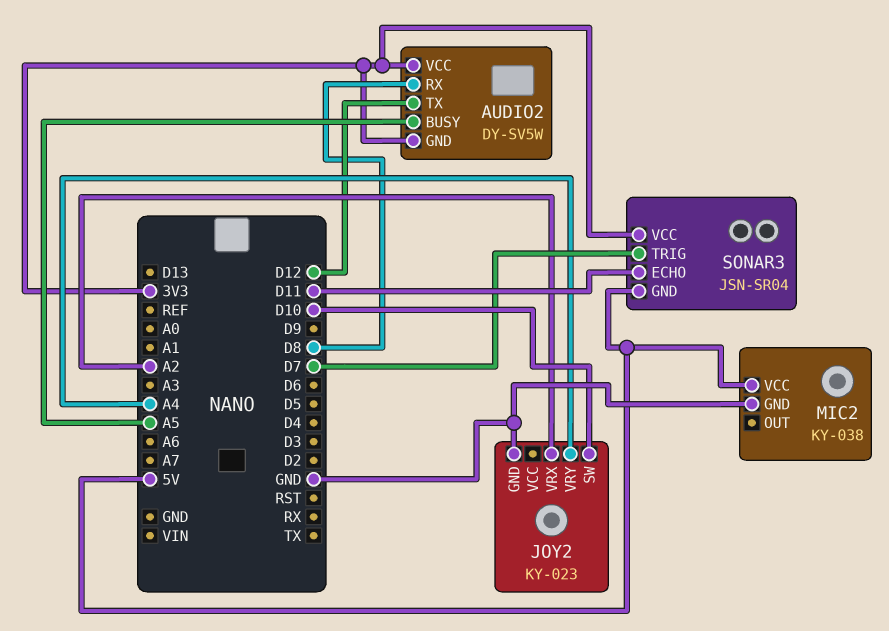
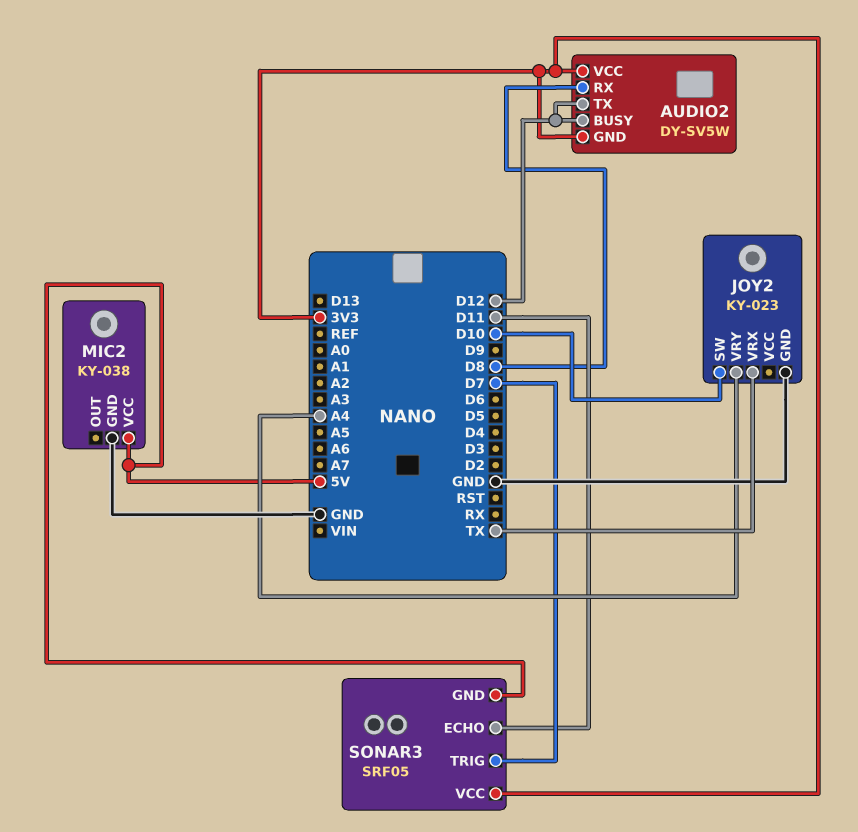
AUDIO2 pin BUSY: A5 -> D12
JOY2 pin VRX: A2 -> TX
SONAR3: JSN-SR04 -> SRF05

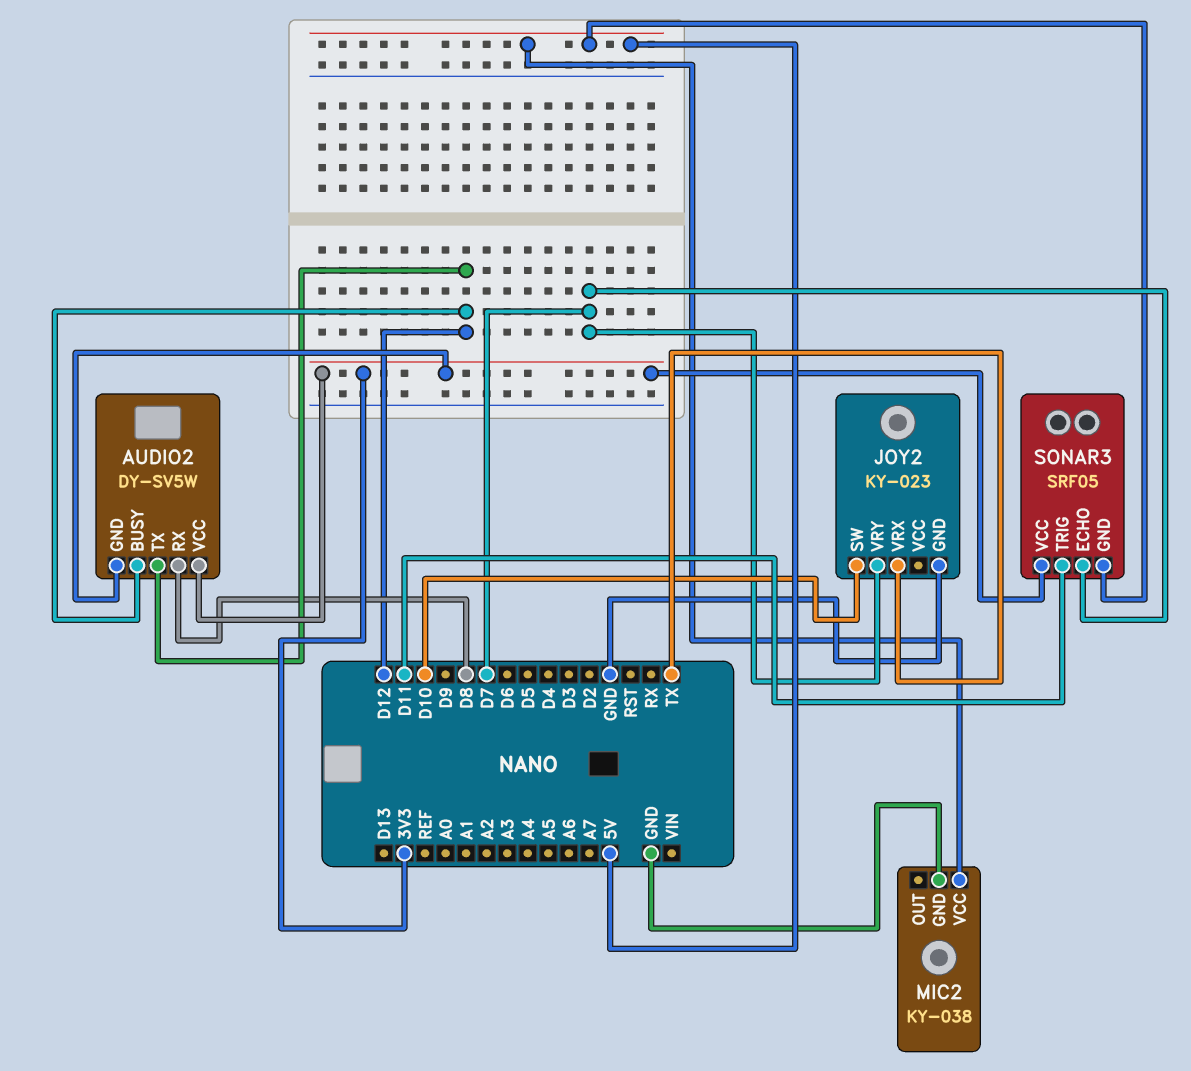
JOY2 pin VRY: A4 -> D7
SONAR3 pin ECHO: D11 -> D7
SONAR3 pin TRIG: D7 -> D11

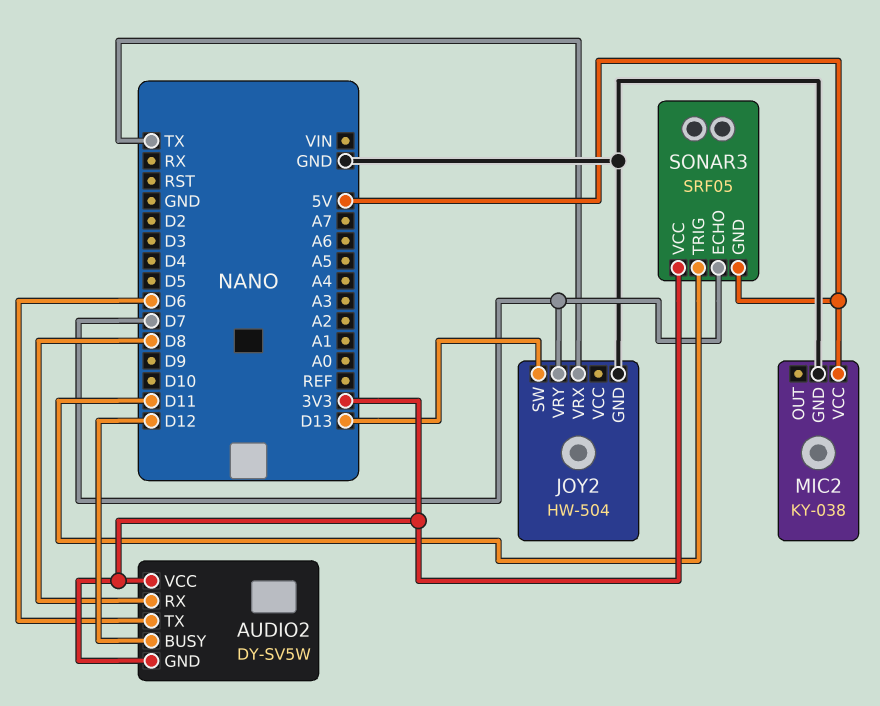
AUDIO2 pin TX: D12 -> D6
JOY2: KY-023 -> HW-504
JOY2 pin SW: D10 -> D13

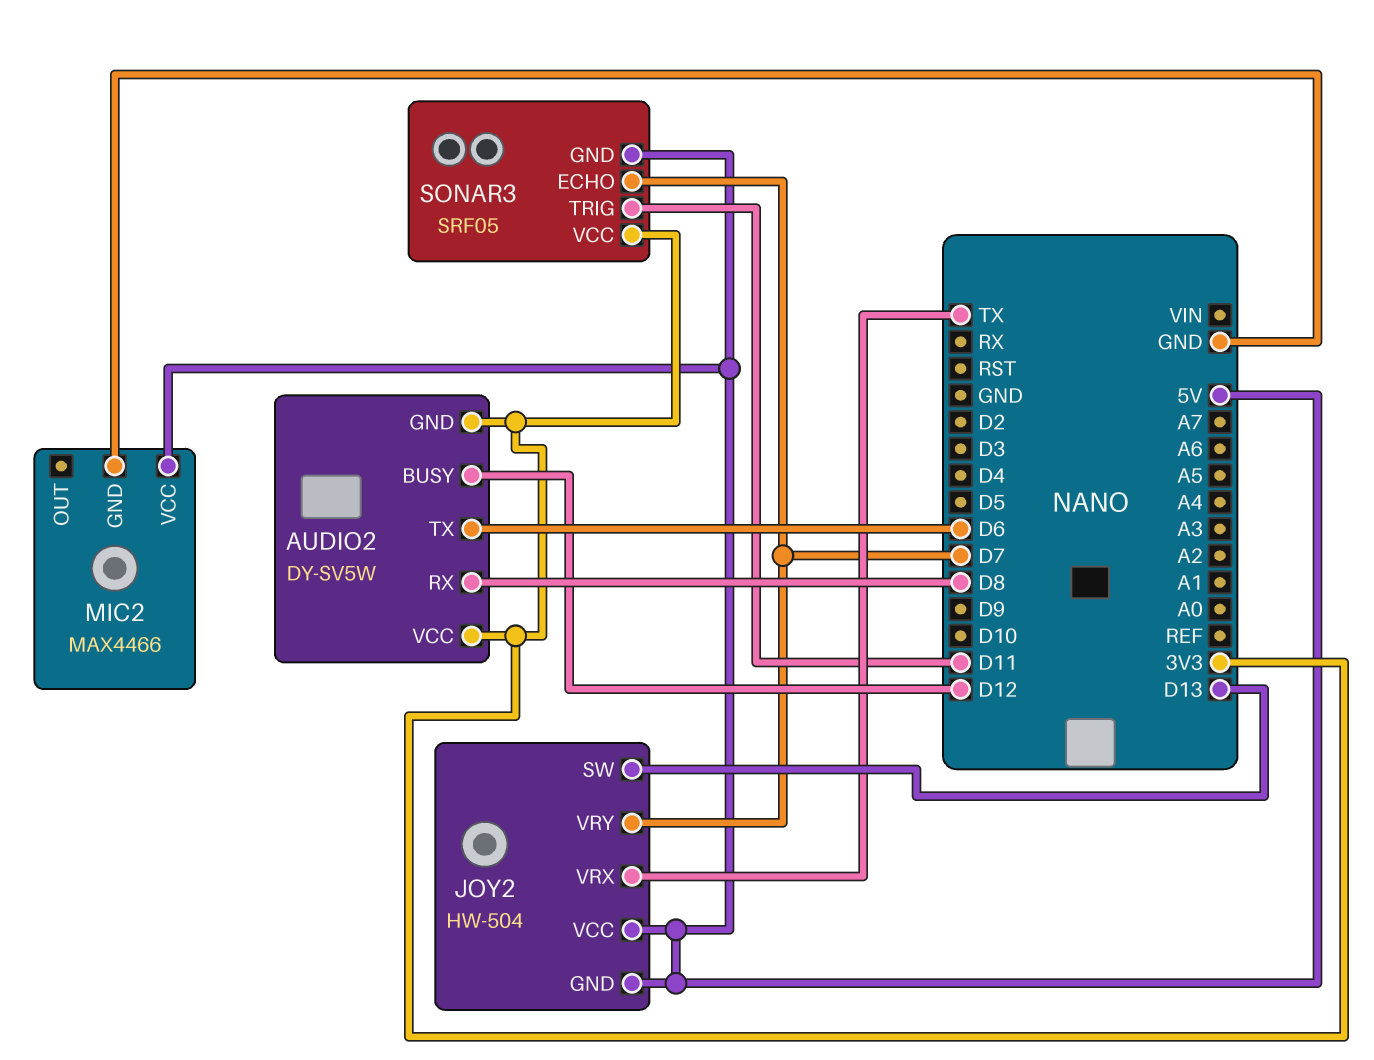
JOY2 pin GND: GND -> 5V
JOY2 pin VCC: none -> 5V
MIC2: KY-038 -> MAX4466

